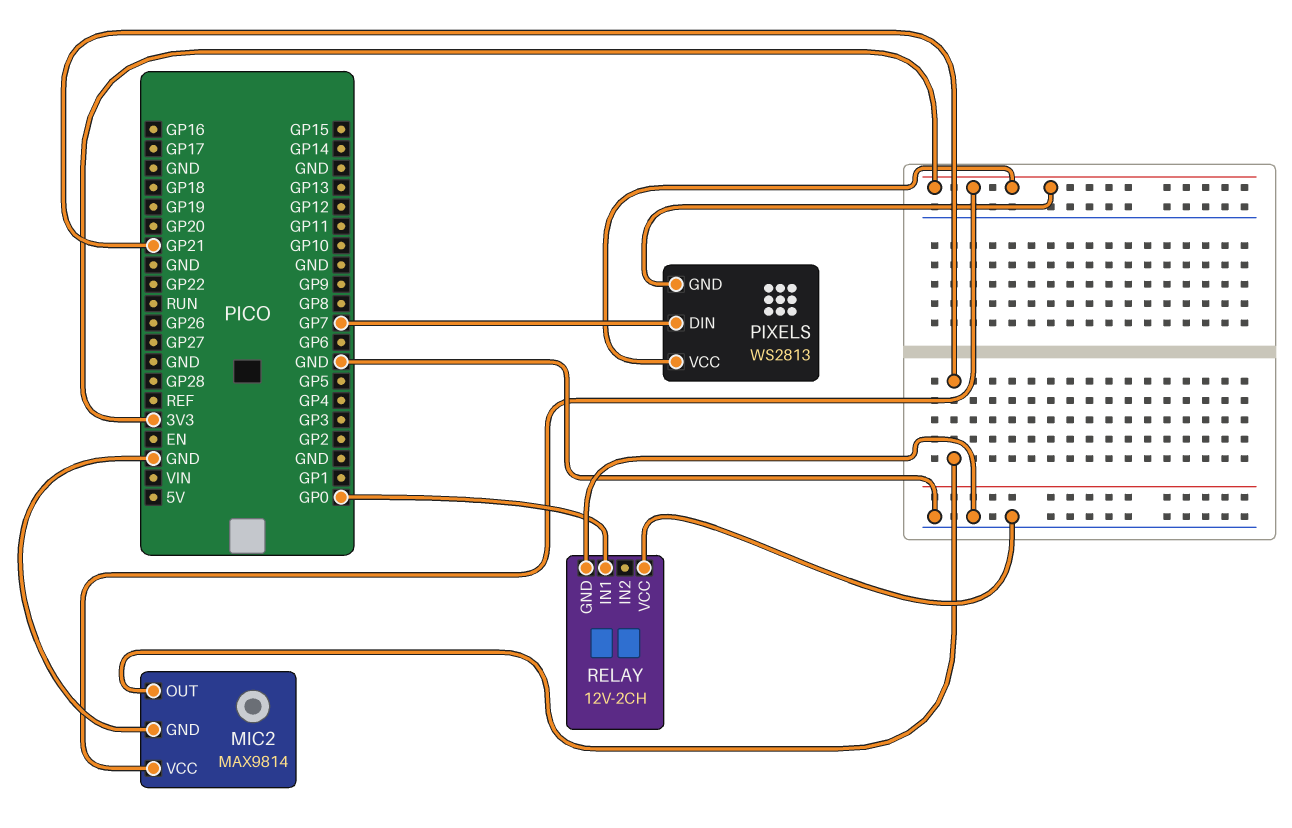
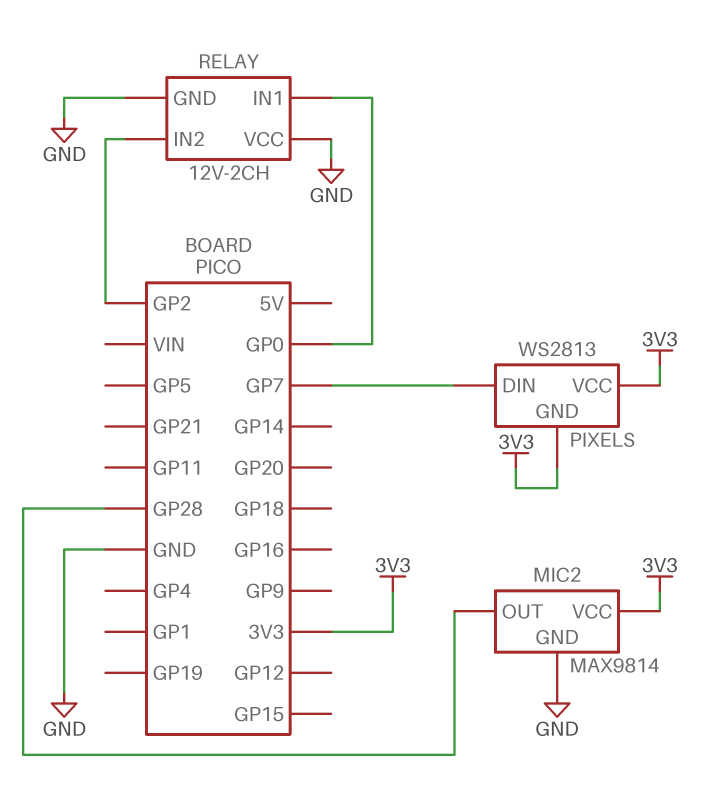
MIC2 pin OUT: GP21 -> GP28
RELAY pin IN2: none -> GP2

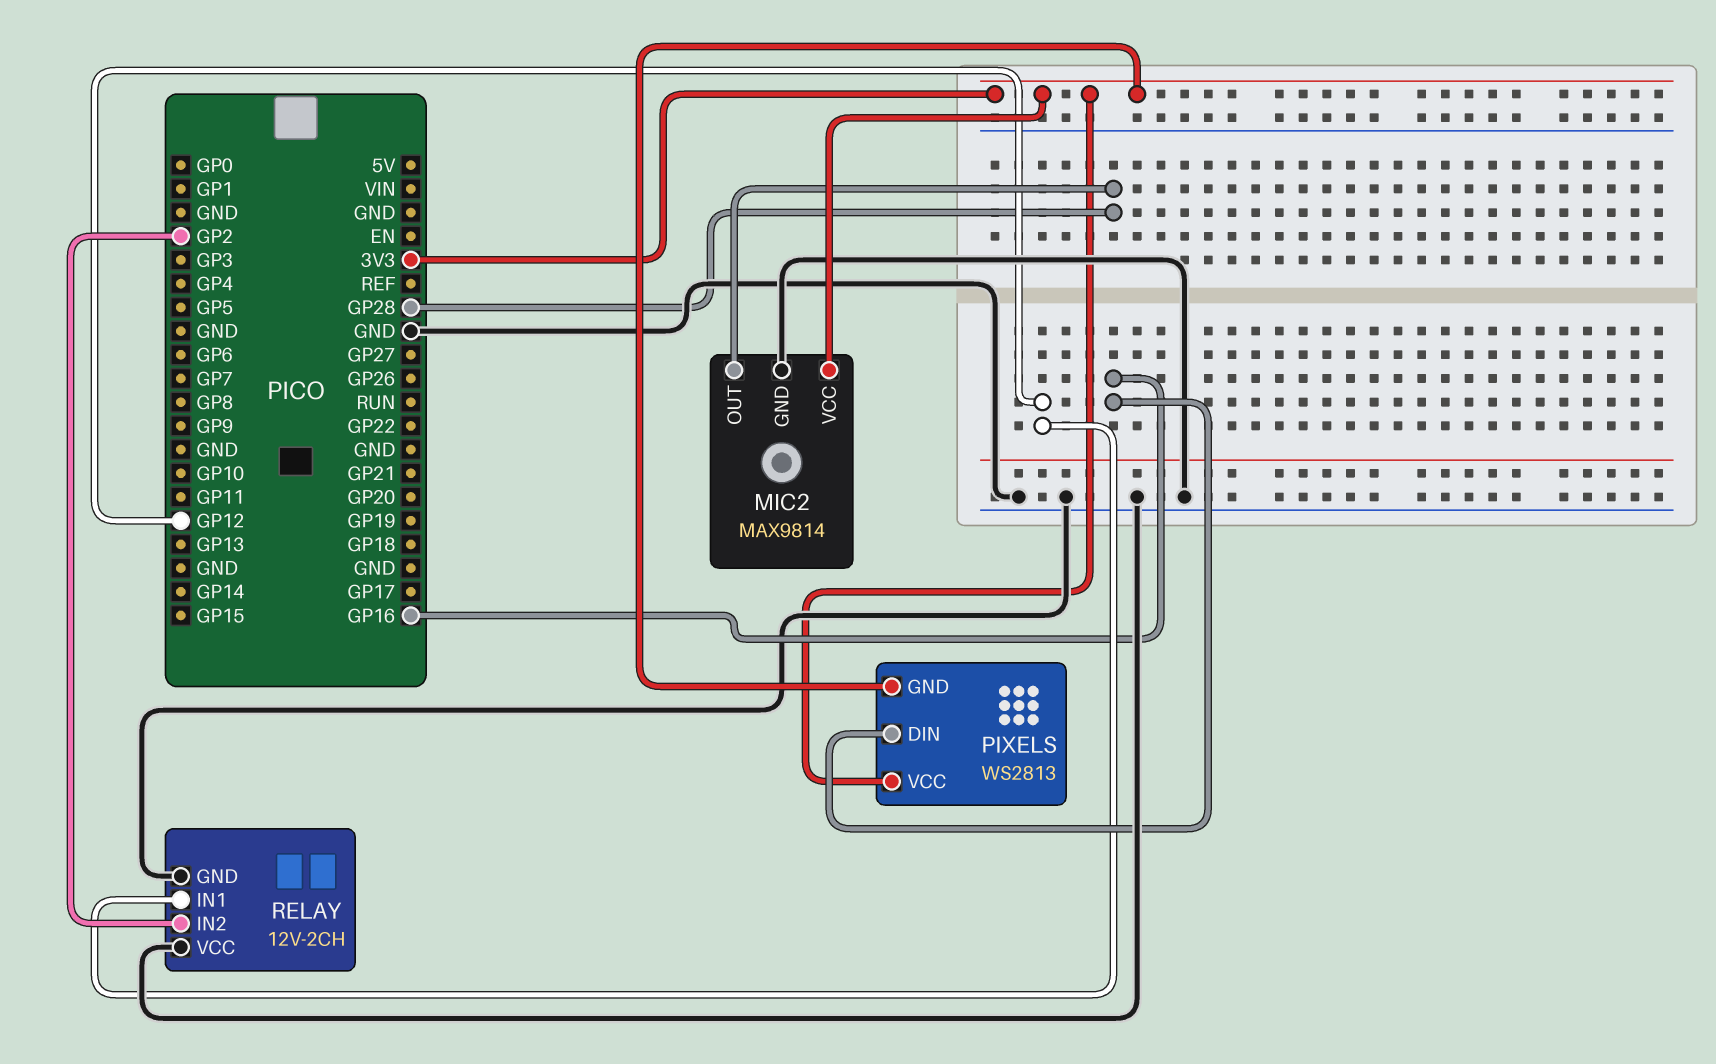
PIXELS pin DIN: GP7 -> GP16
RELAY pin IN1: GP0 -> GP12

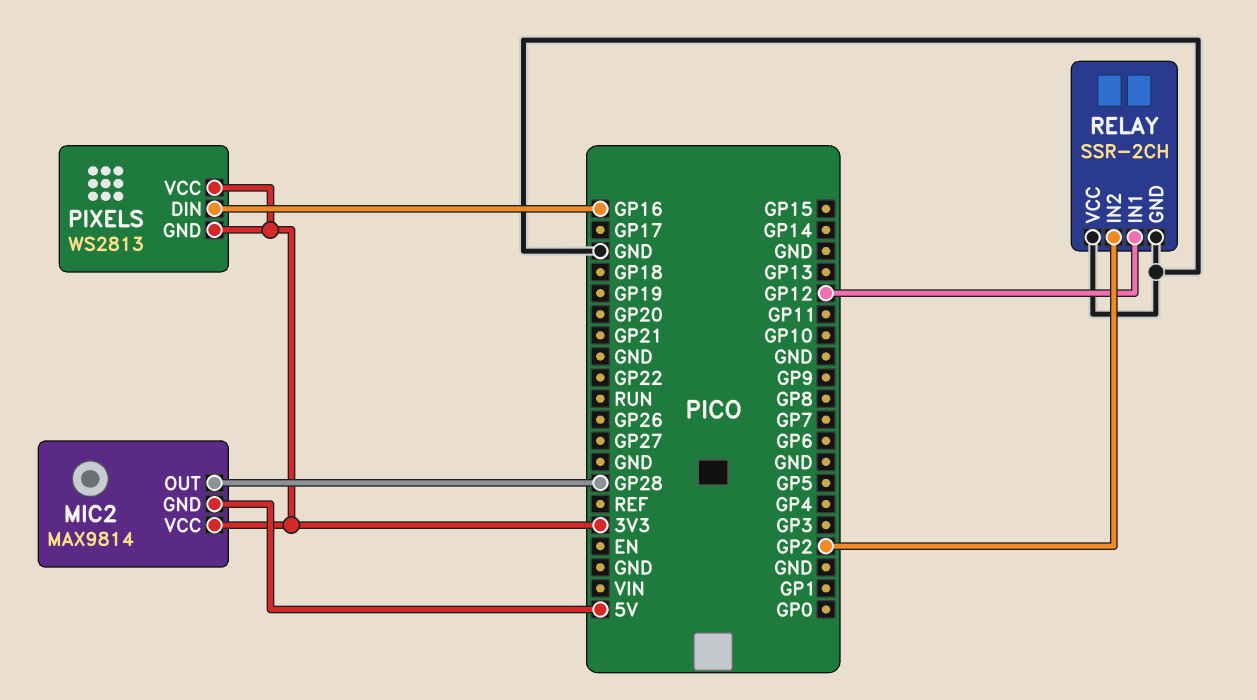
MIC2 pin GND: GND -> 5V
RELAY: 12V-2CH -> SSR-2CH

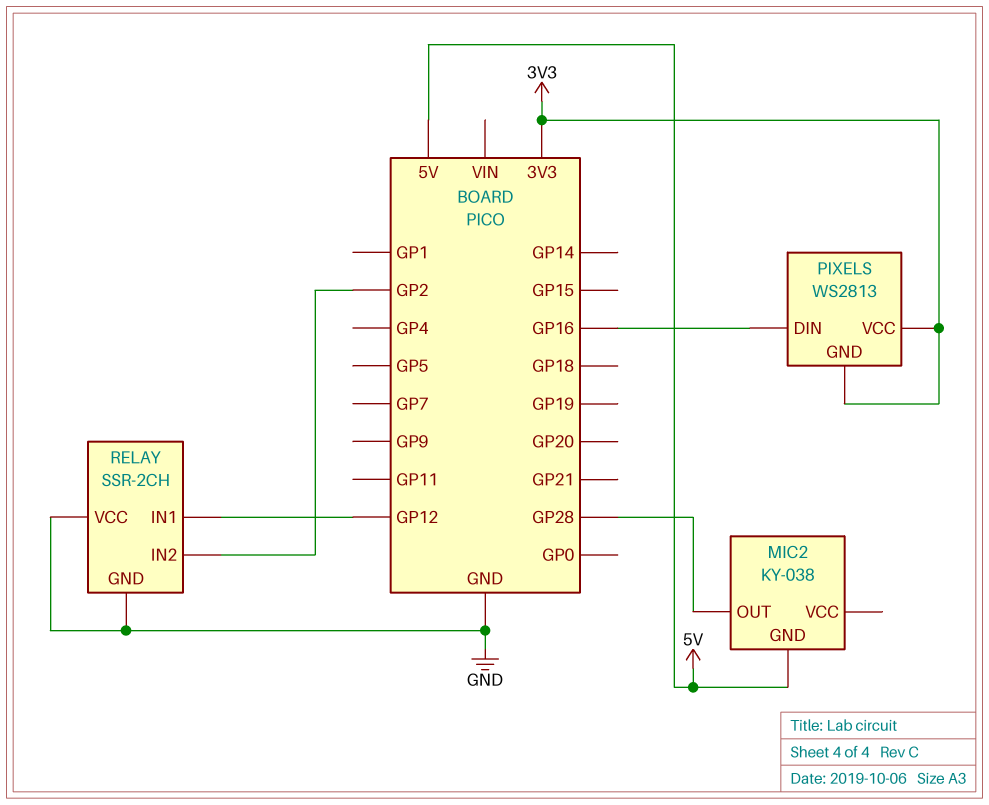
MIC2: MAX9814 -> KY-038
MIC2 pin VCC: 3V3 -> none

